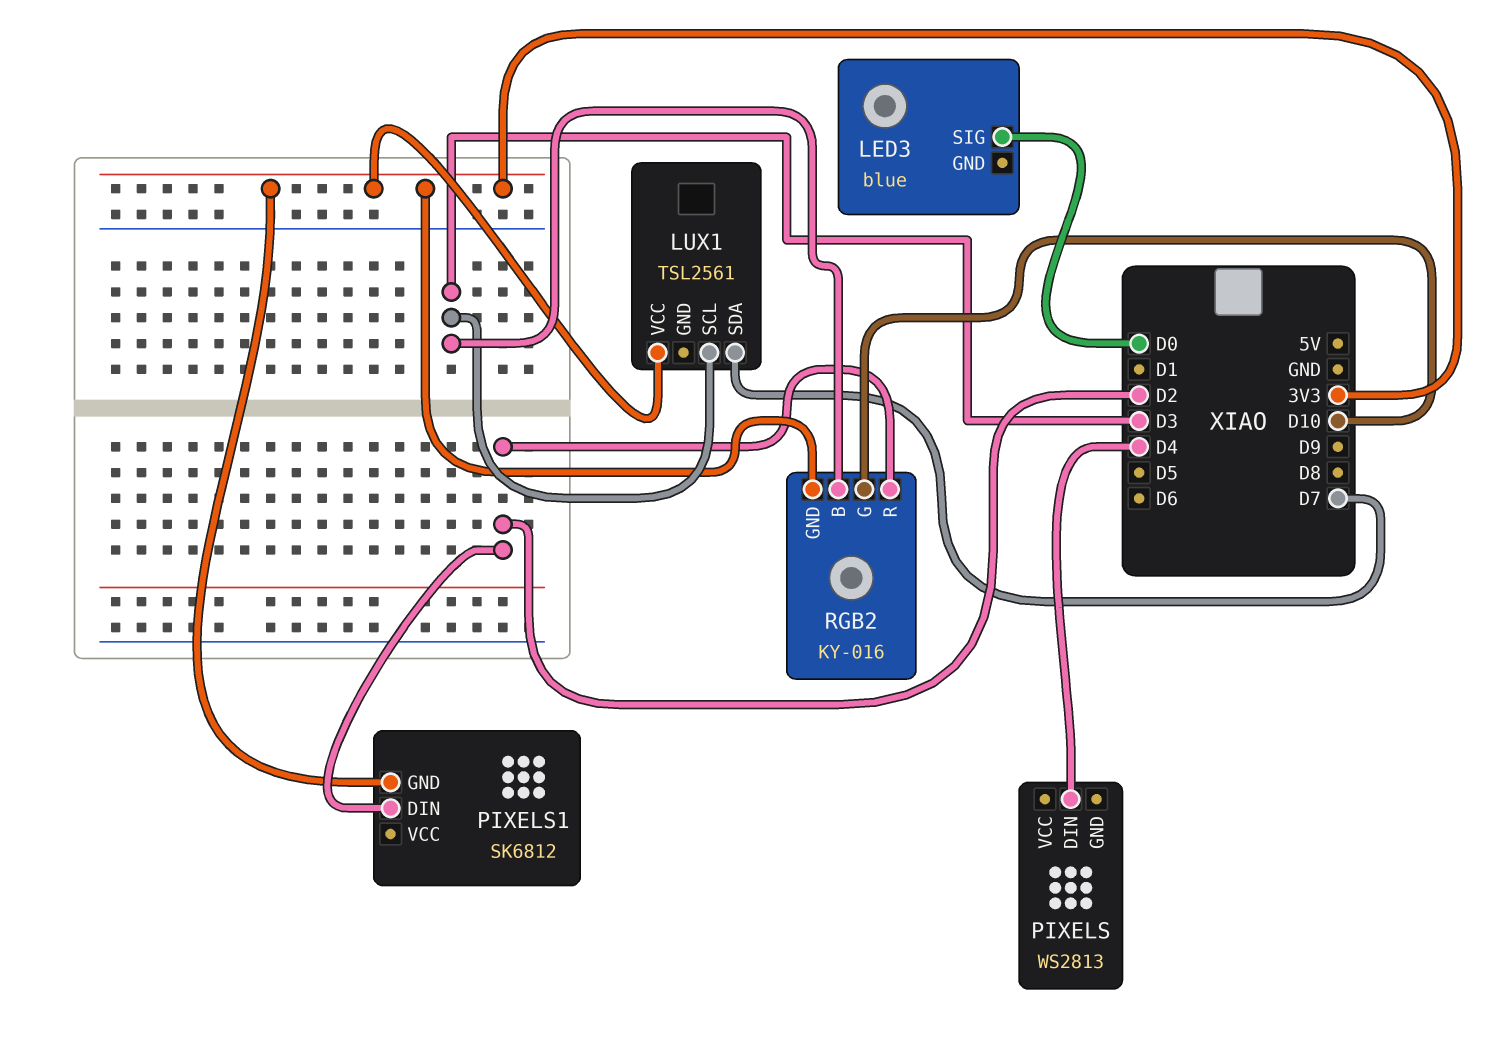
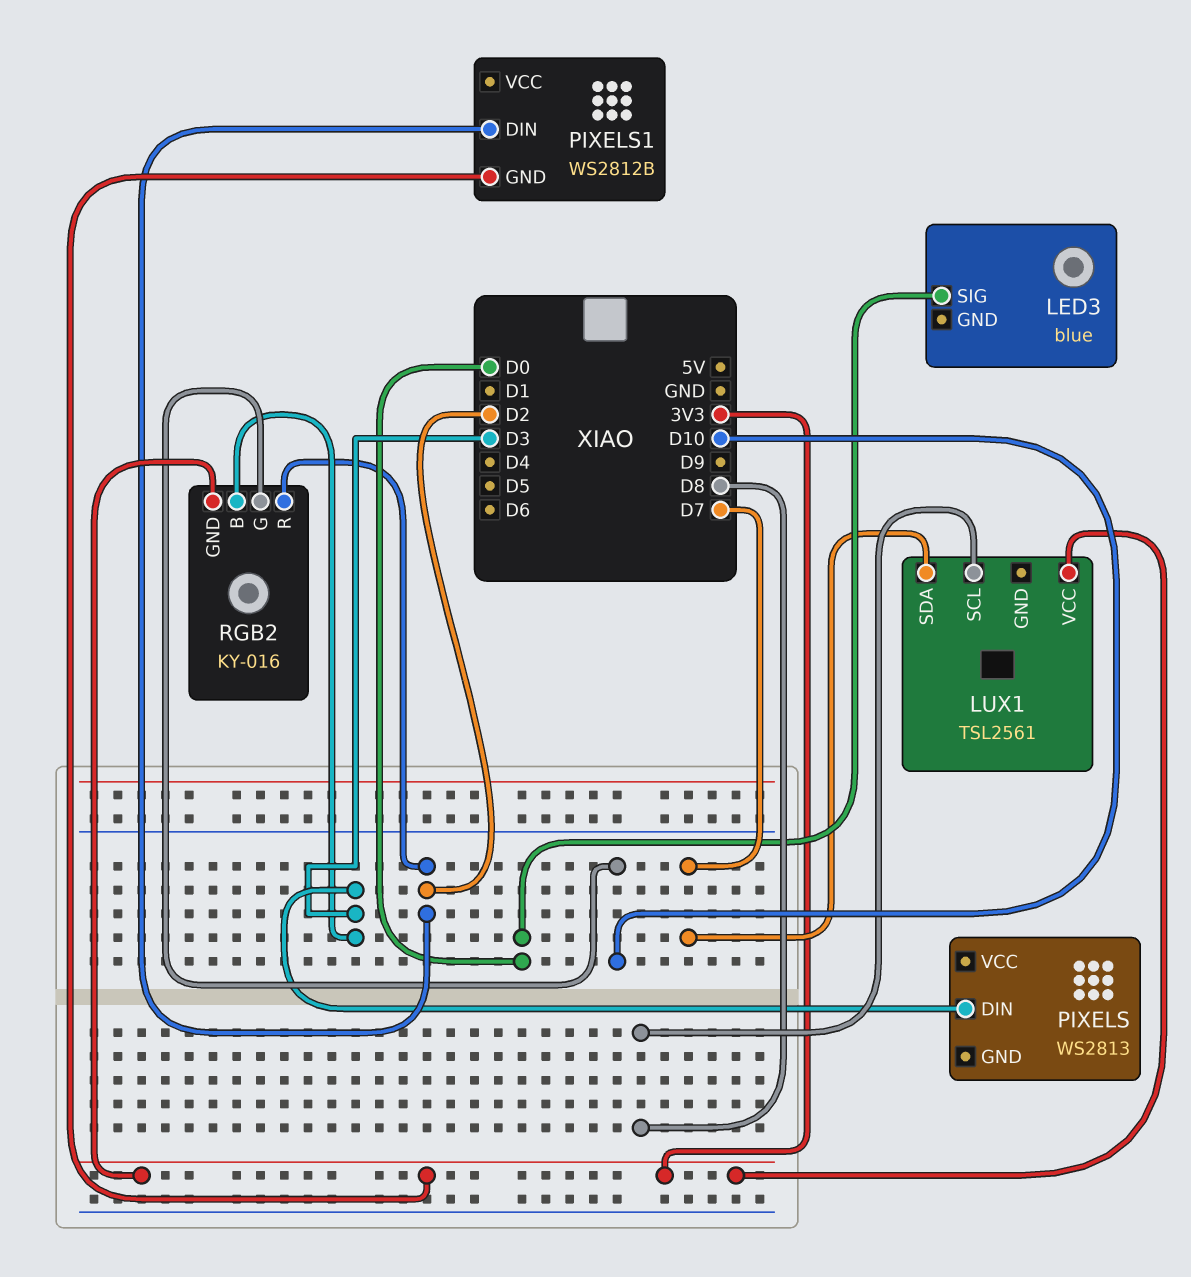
LUX1 pin SCL: D3 -> D8
PIXELS pin DIN: D4 -> D3
PIXELS1: SK6812 -> WS2812B

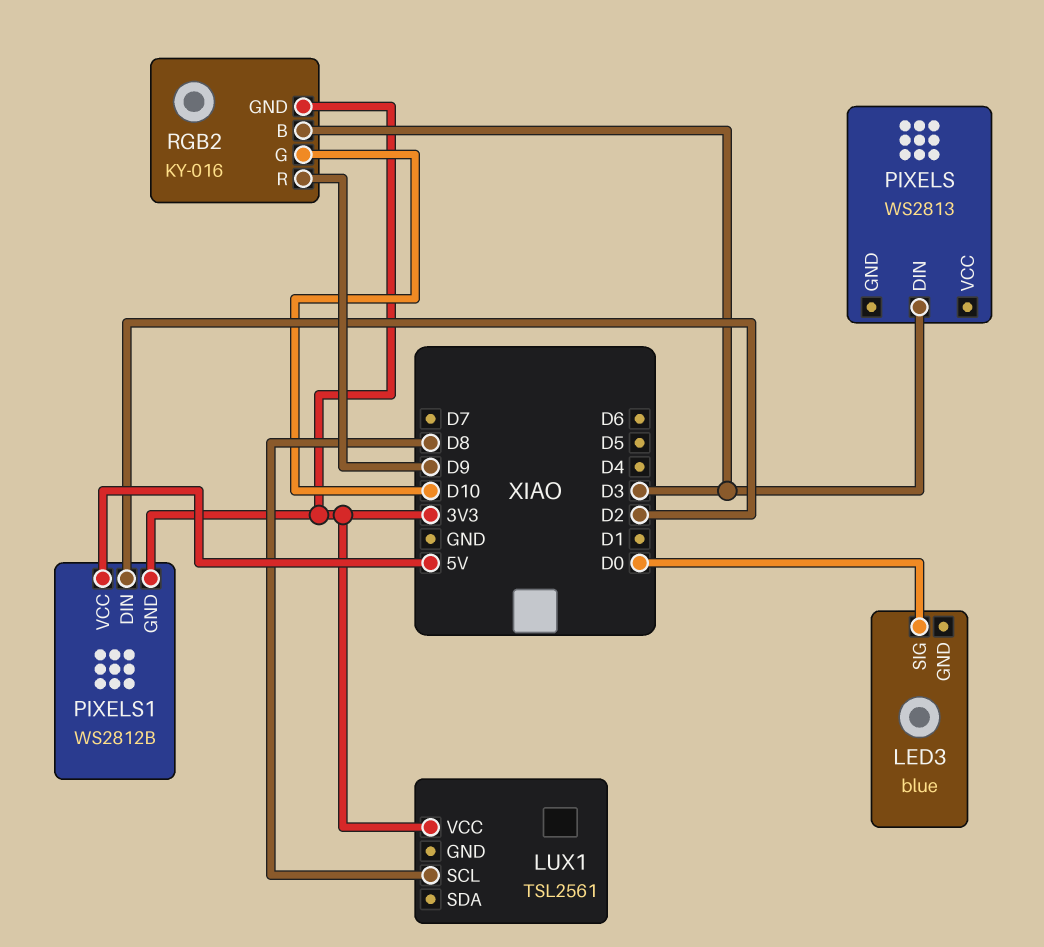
LUX1 pin SDA: D7 -> none
PIXELS1 pin VCC: none -> 5V
RGB2 pin R: D2 -> D9

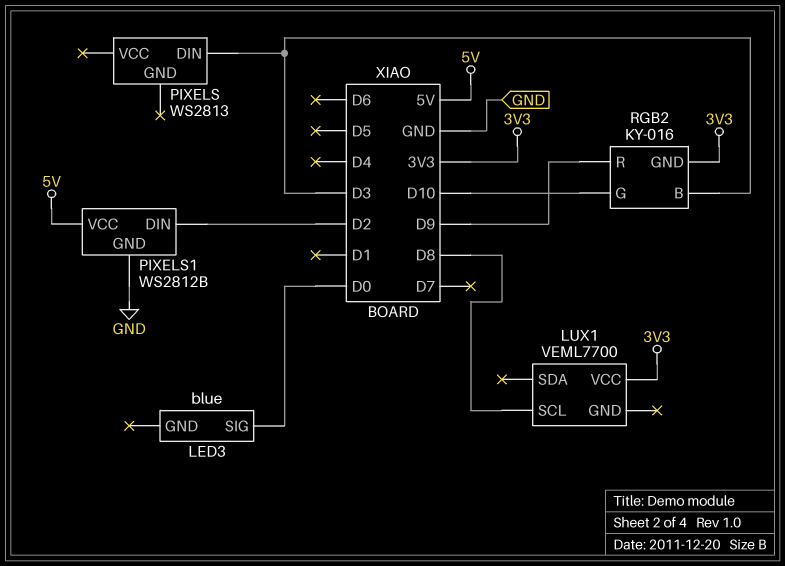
LUX1: TSL2561 -> VEML7700
PIXELS1 pin GND: 3V3 -> GND

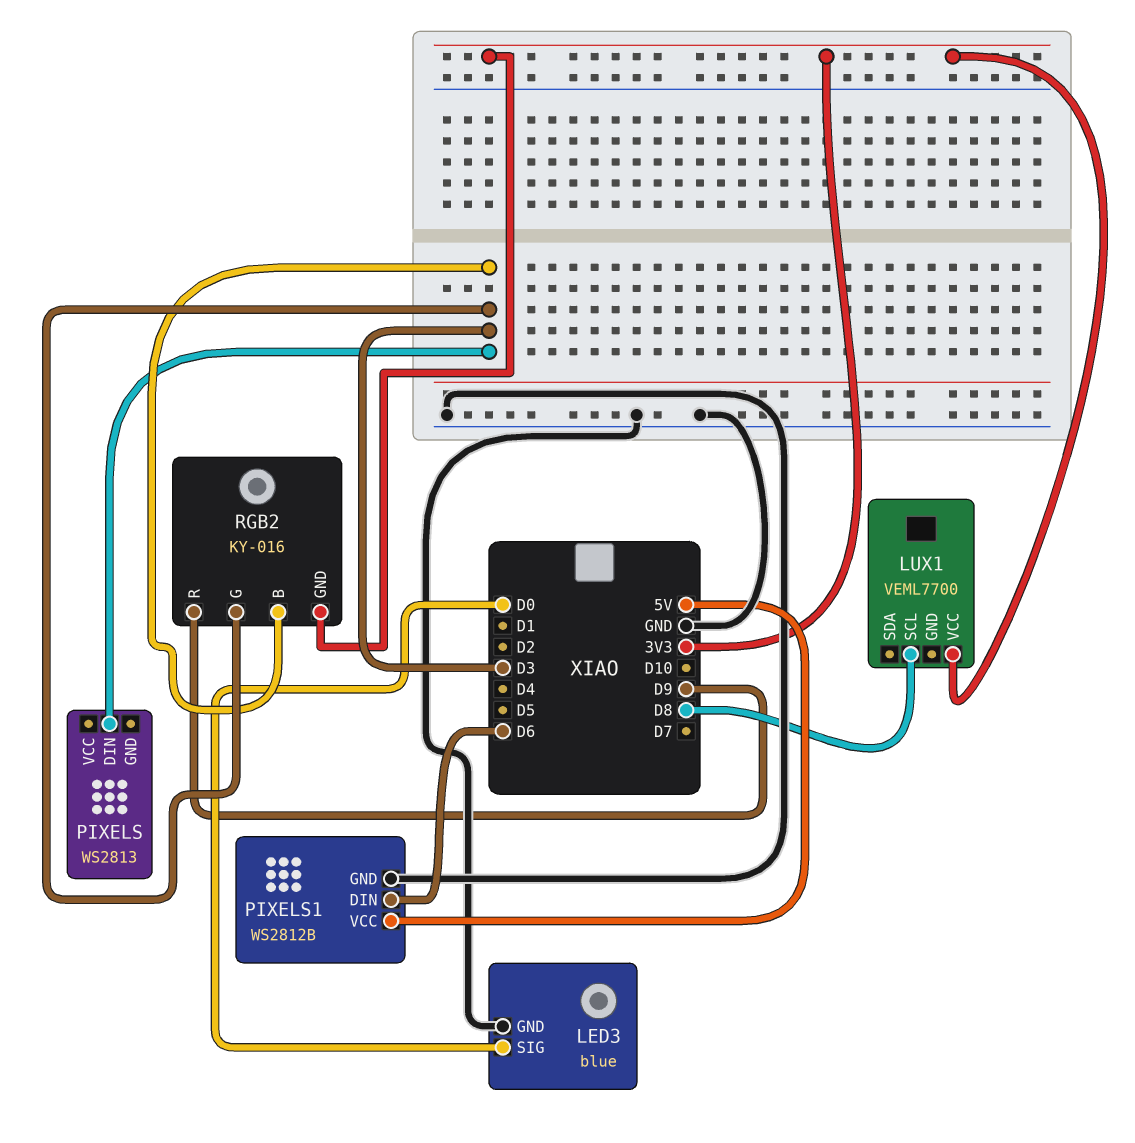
LED3 pin GND: none -> GND
PIXELS1 pin DIN: D2 -> D6
RGB2 pin G: D10 -> D3

